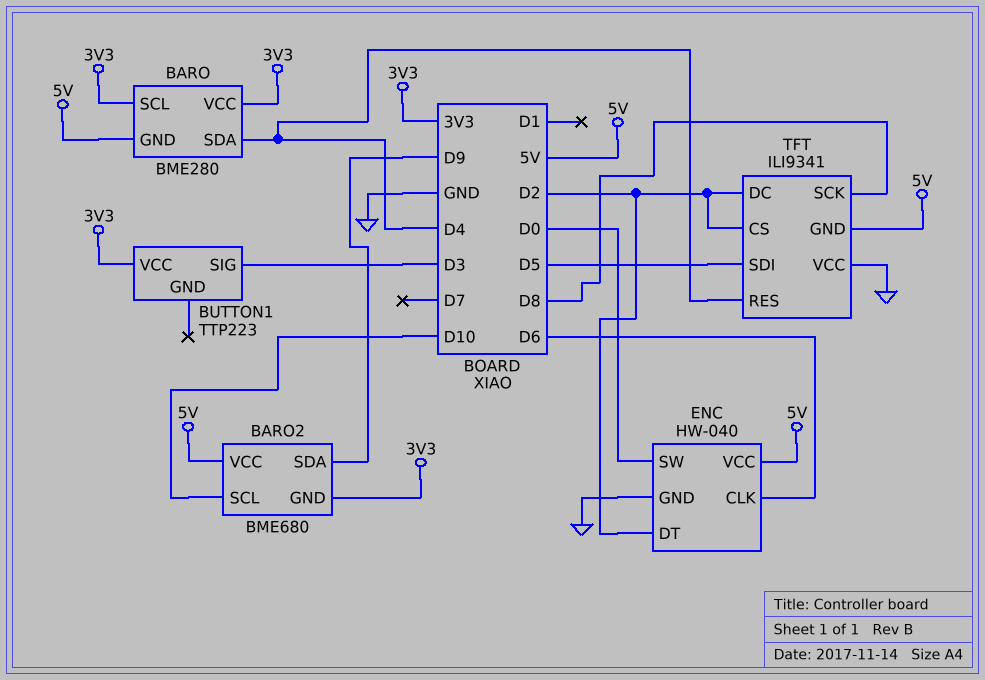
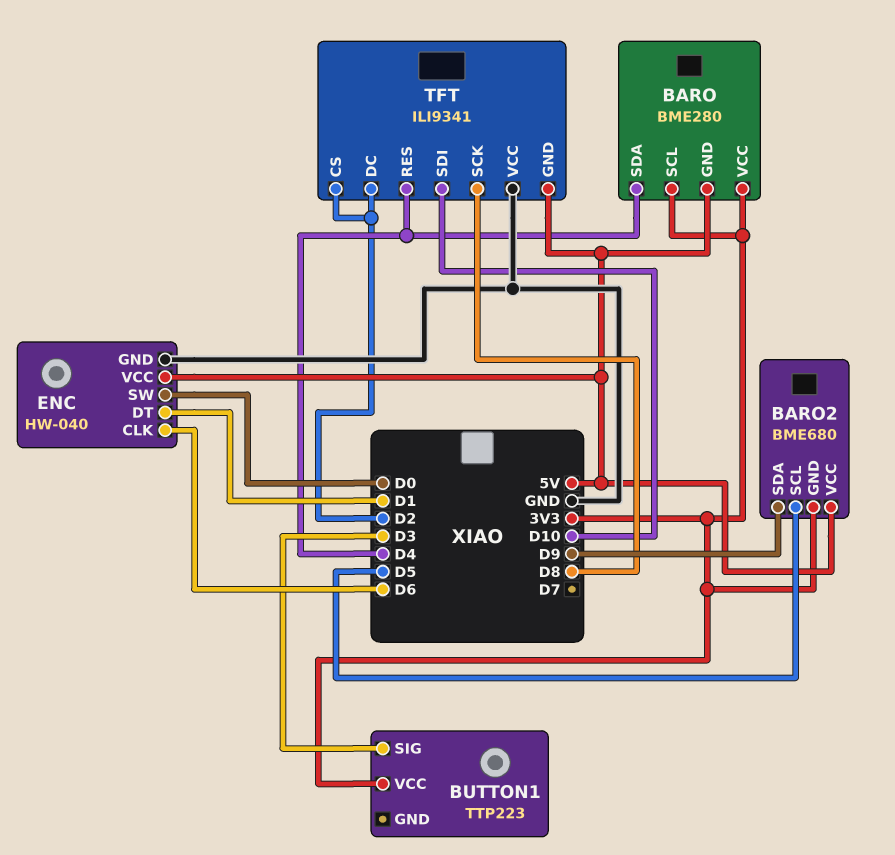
BARO2 pin SCL: D10 -> D5
ENC pin DT: D2 -> D1
TFT pin SDI: D5 -> D10

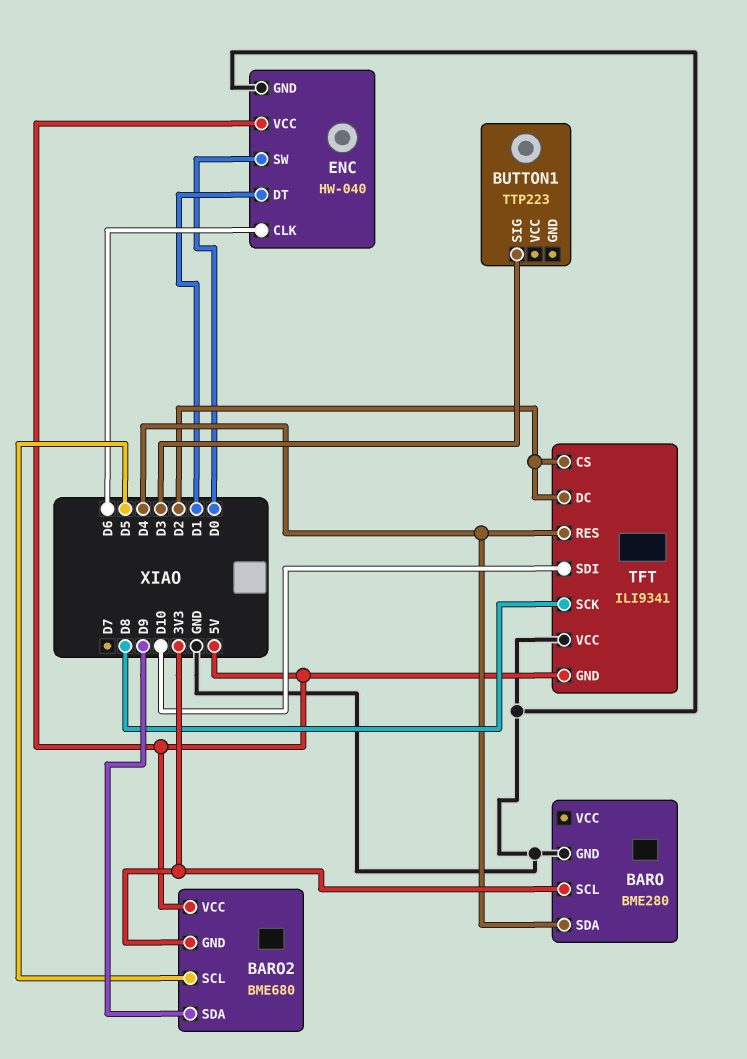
BARO pin GND: 5V -> GND
BARO pin VCC: 3V3 -> none
BUTTON1 pin VCC: 3V3 -> none

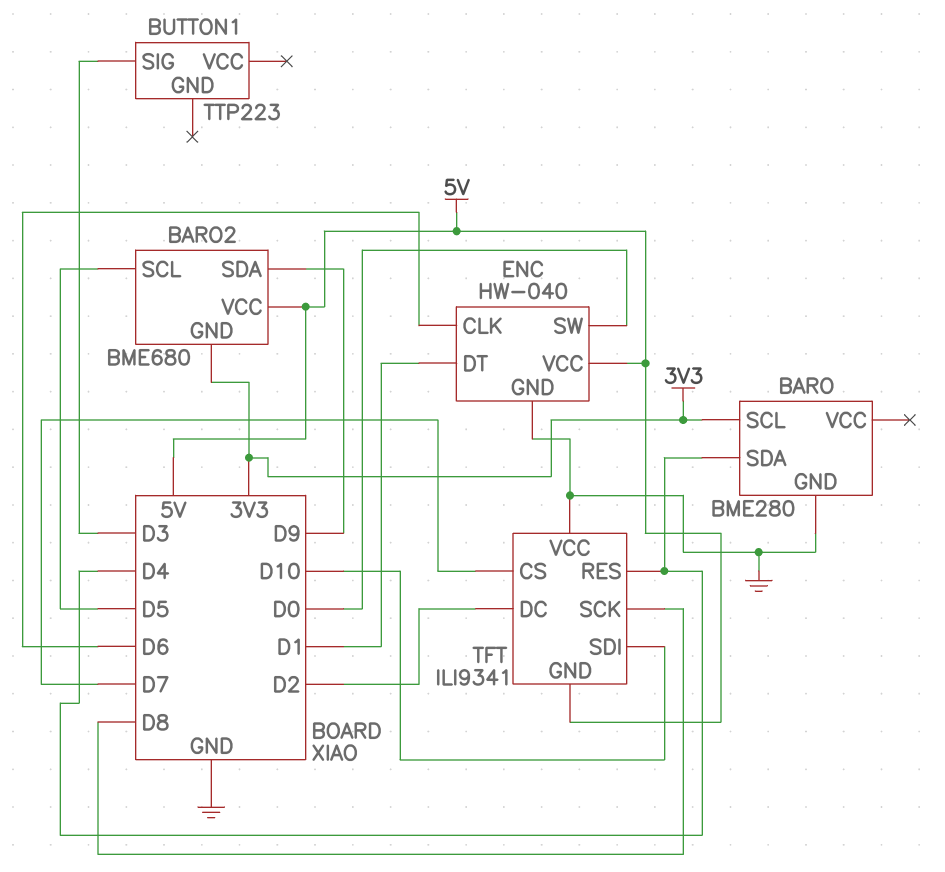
TFT pin CS: D2 -> D7

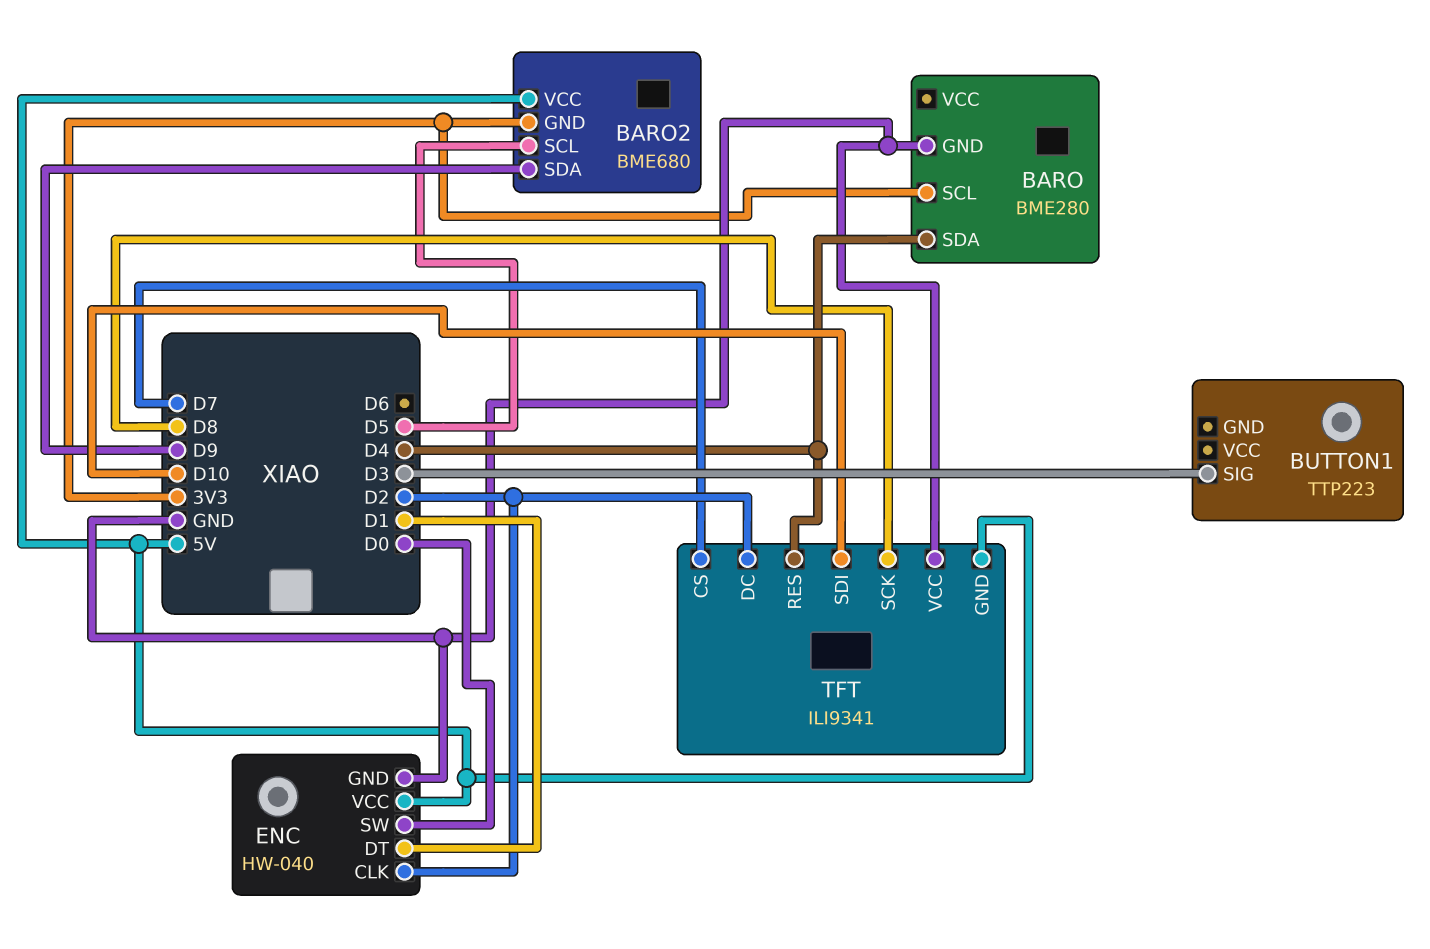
ENC pin CLK: D6 -> D2

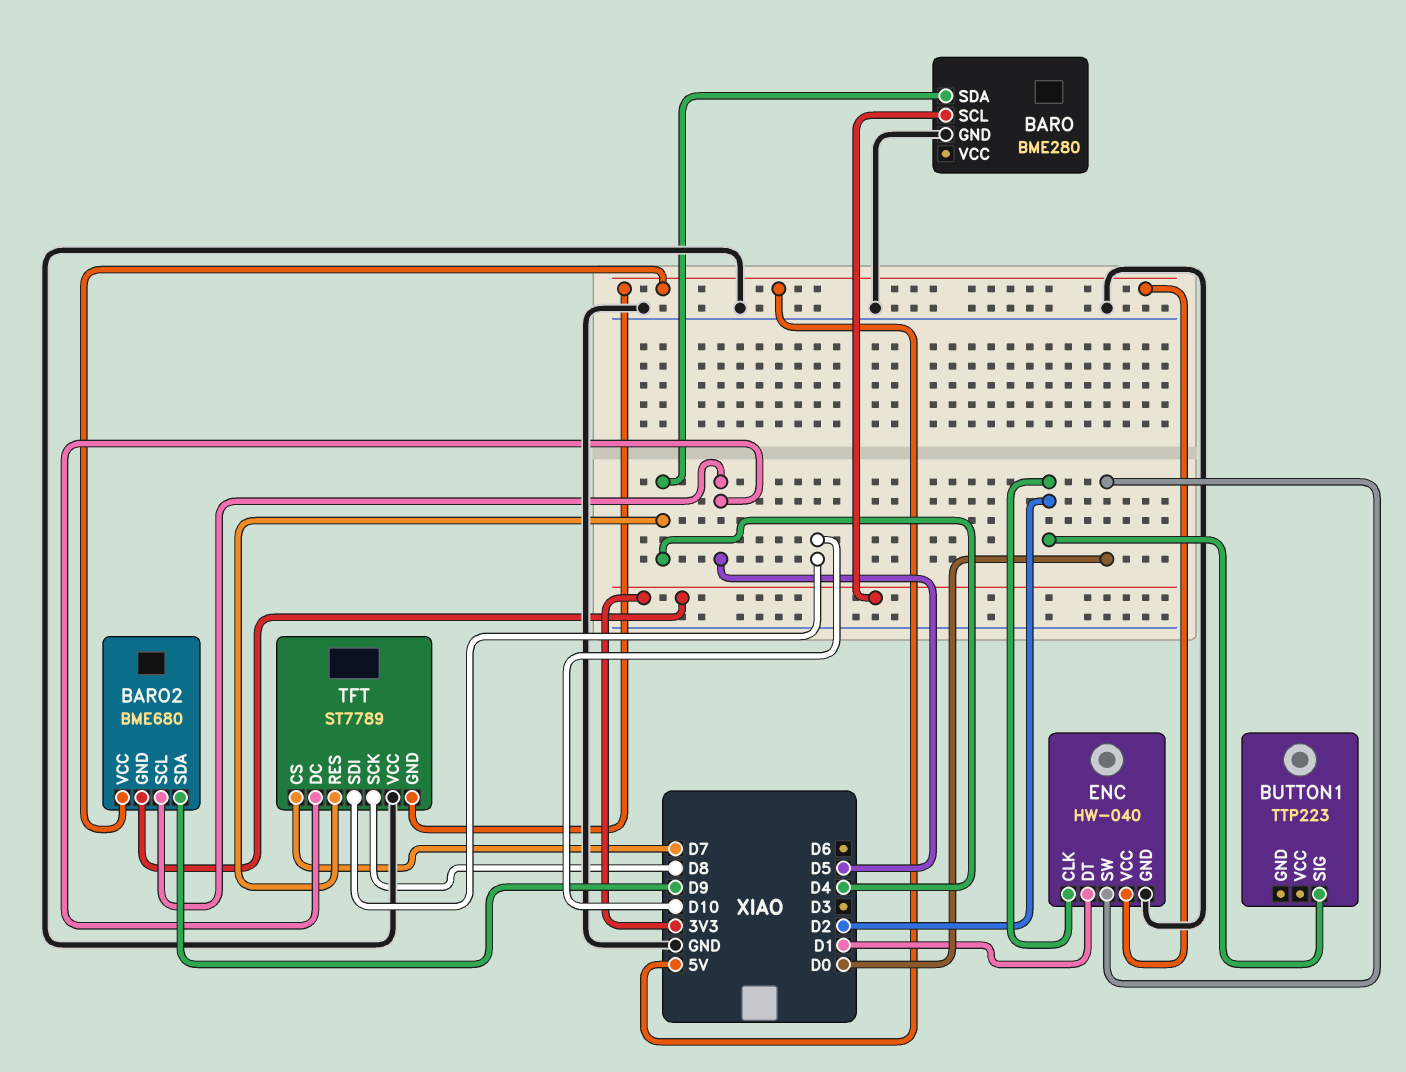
BUTTON1 pin SIG: D3 -> D2
TFT: ILI9341 -> ST7789
TFT pin DC: D2 -> D5

